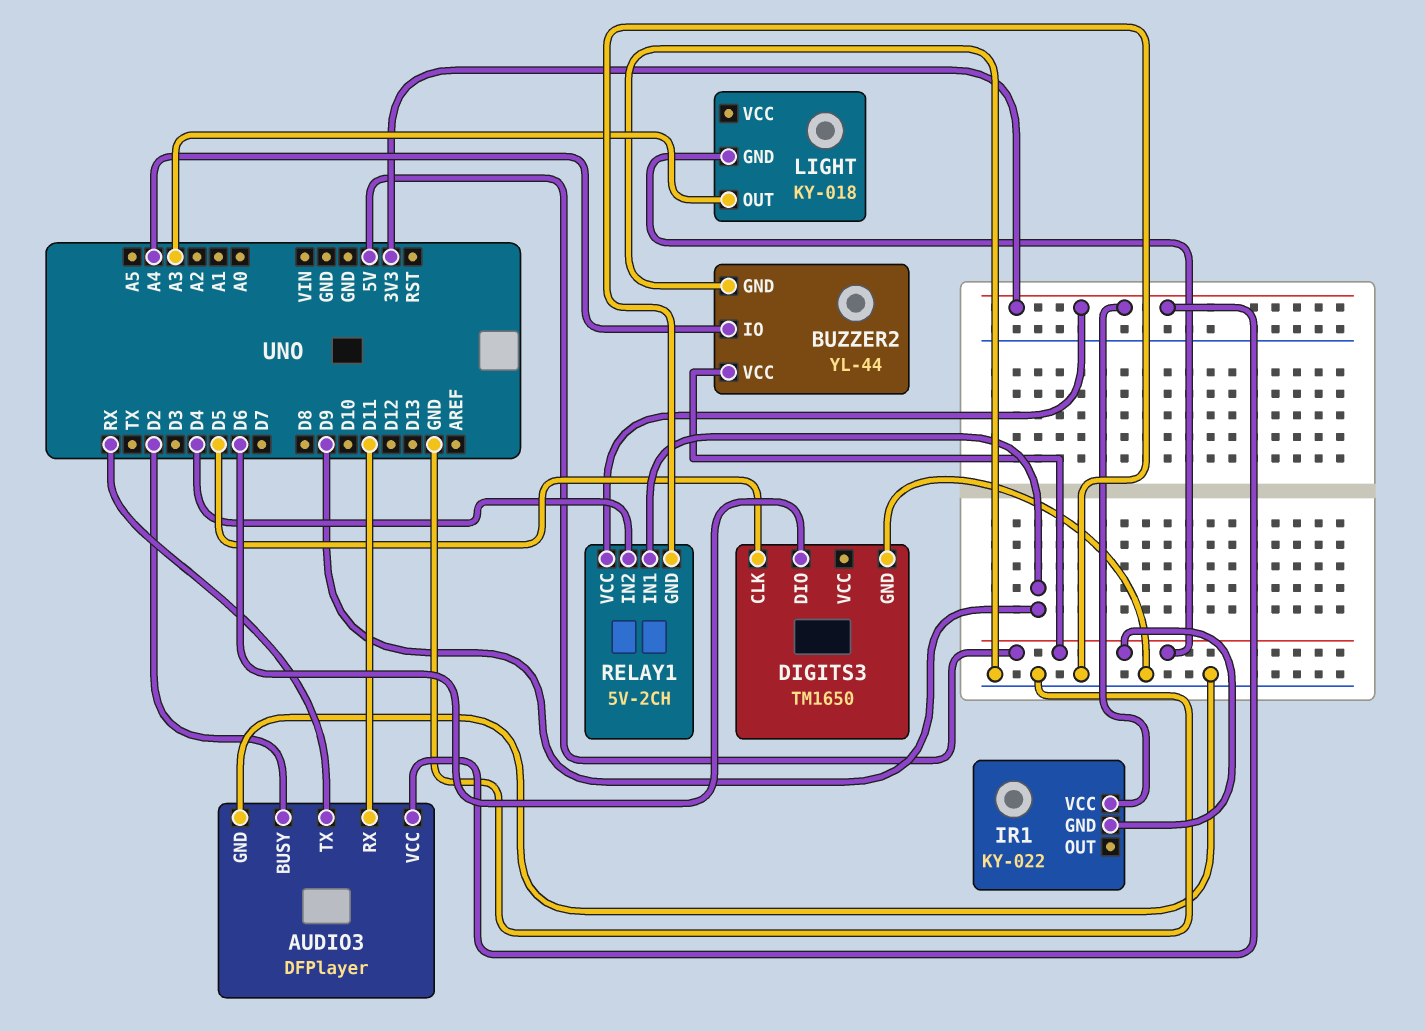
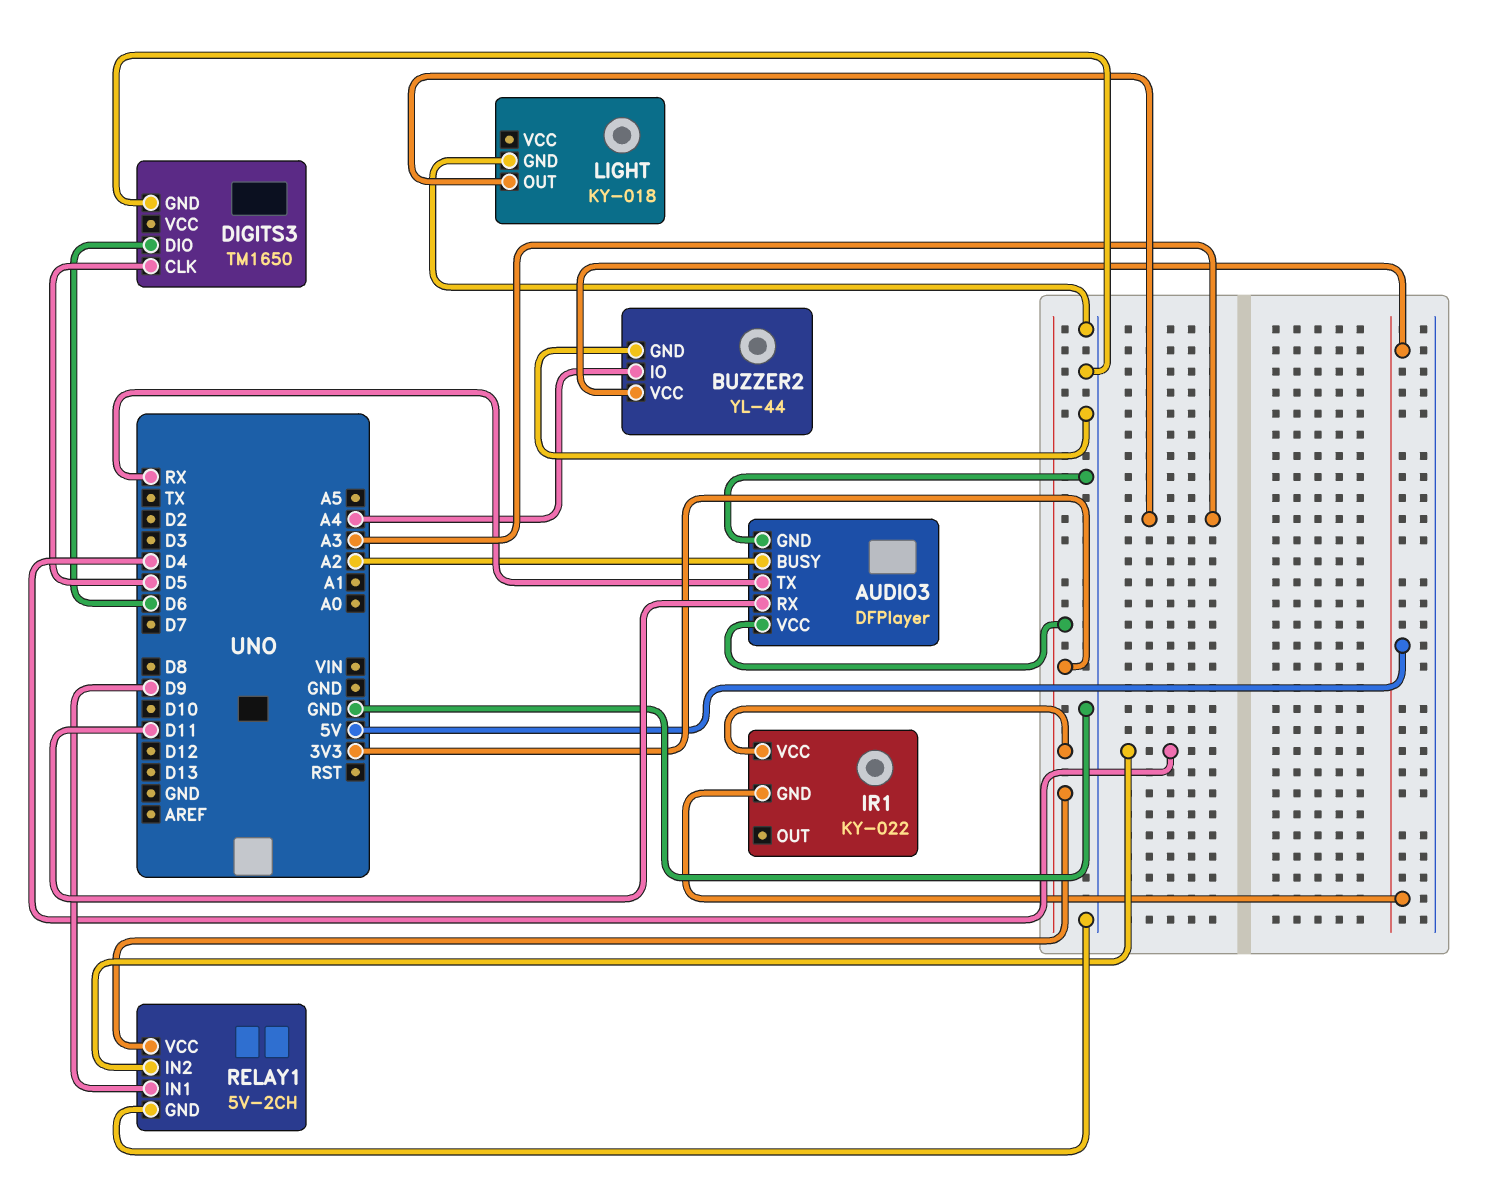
AUDIO3 pin BUSY: D2 -> A2
LIGHT pin GND: 5V -> GND

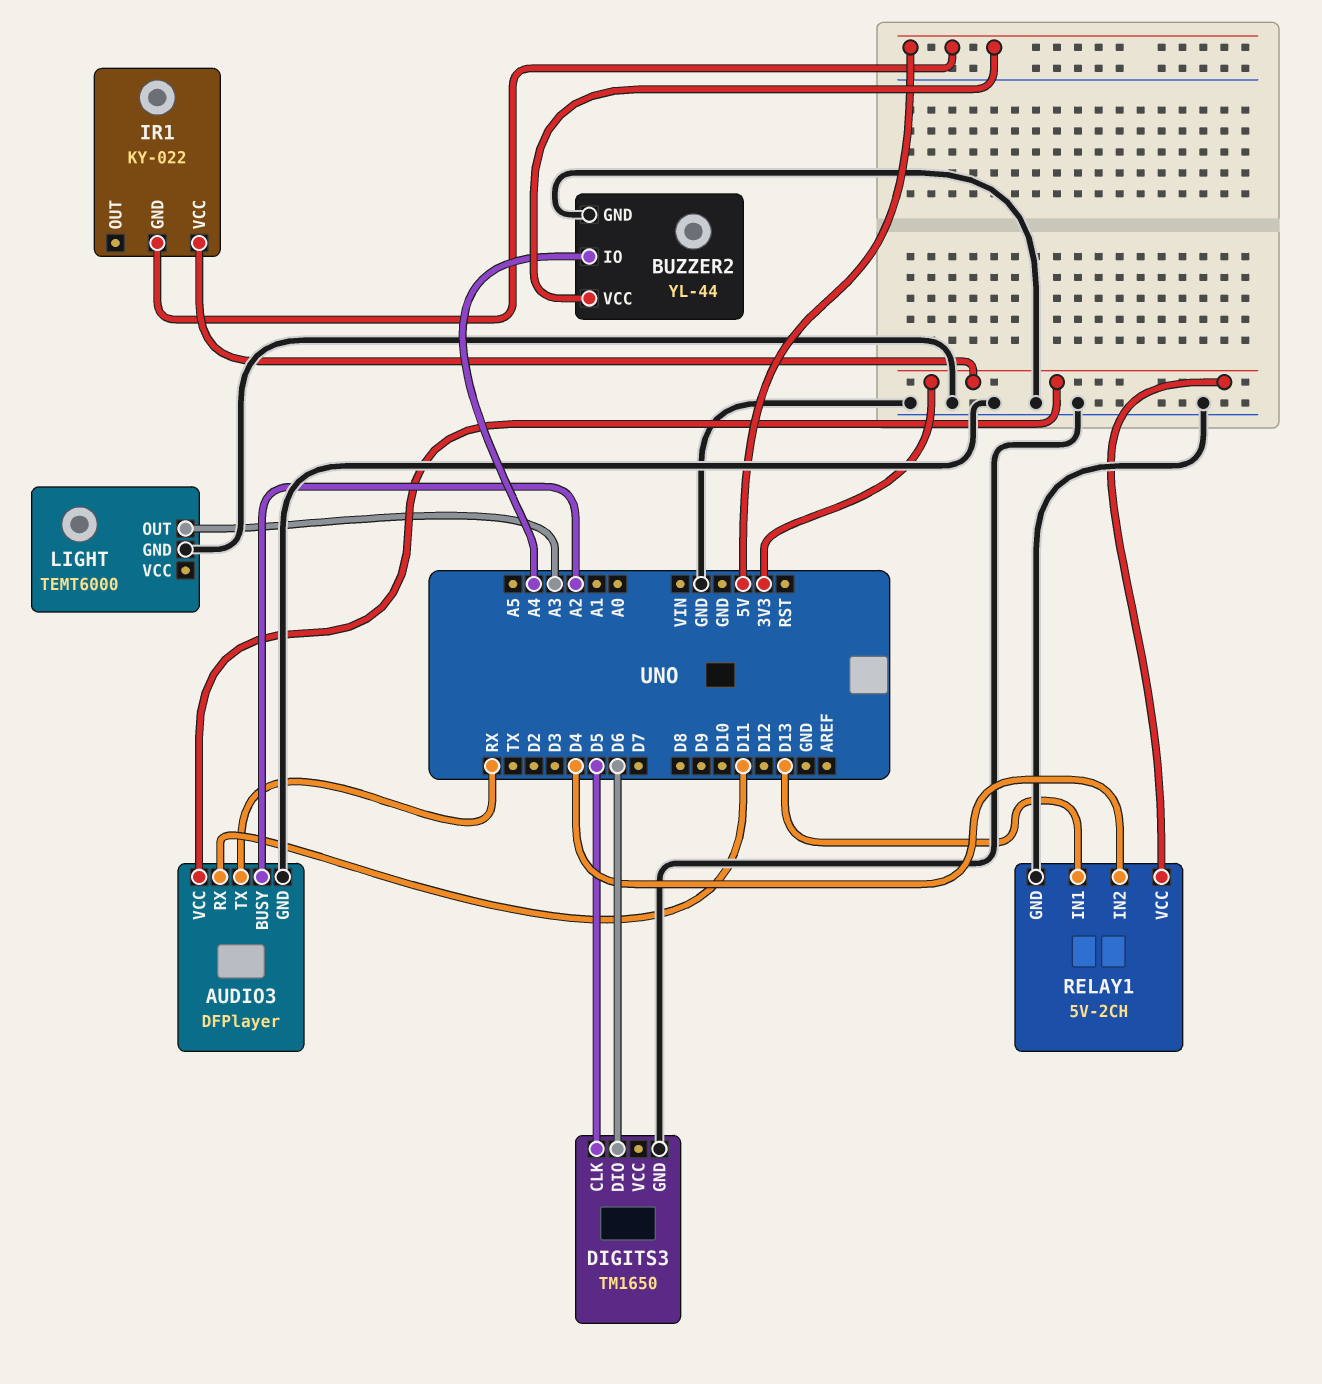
LIGHT: KY-018 -> TEMT6000
RELAY1 pin IN1: D9 -> D13

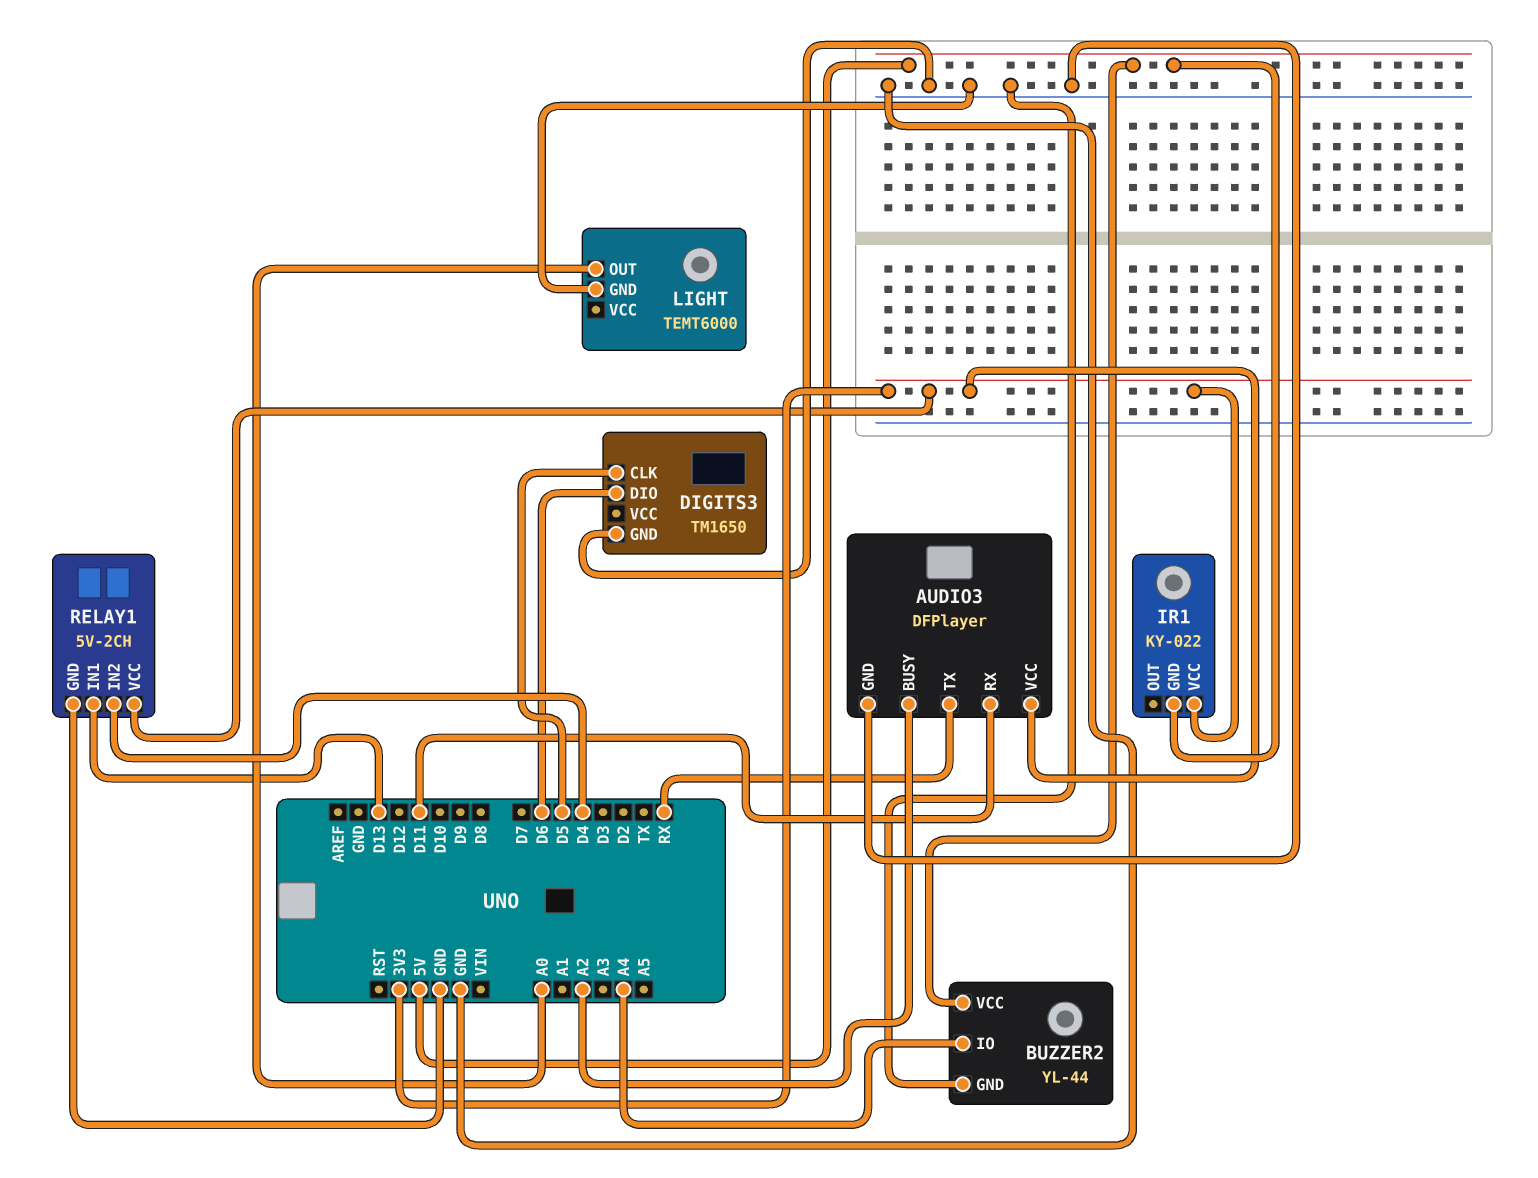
LIGHT pin OUT: A3 -> A0

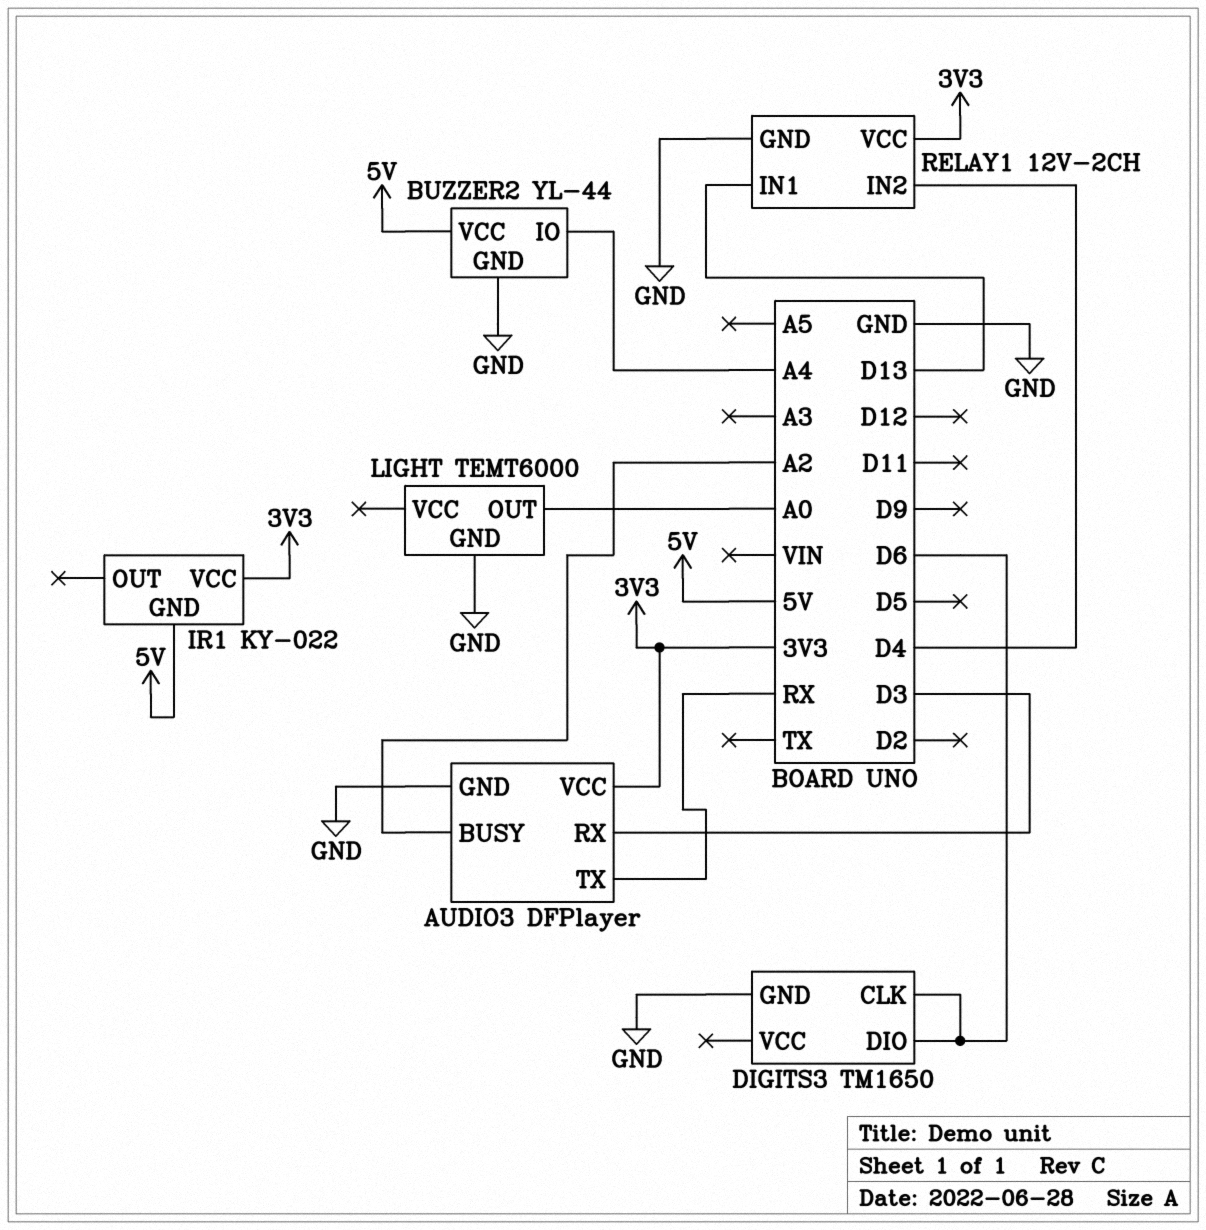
AUDIO3 pin RX: D11 -> D3
DIGITS3 pin CLK: D5 -> D6
RELAY1: 5V-2CH -> 12V-2CH

